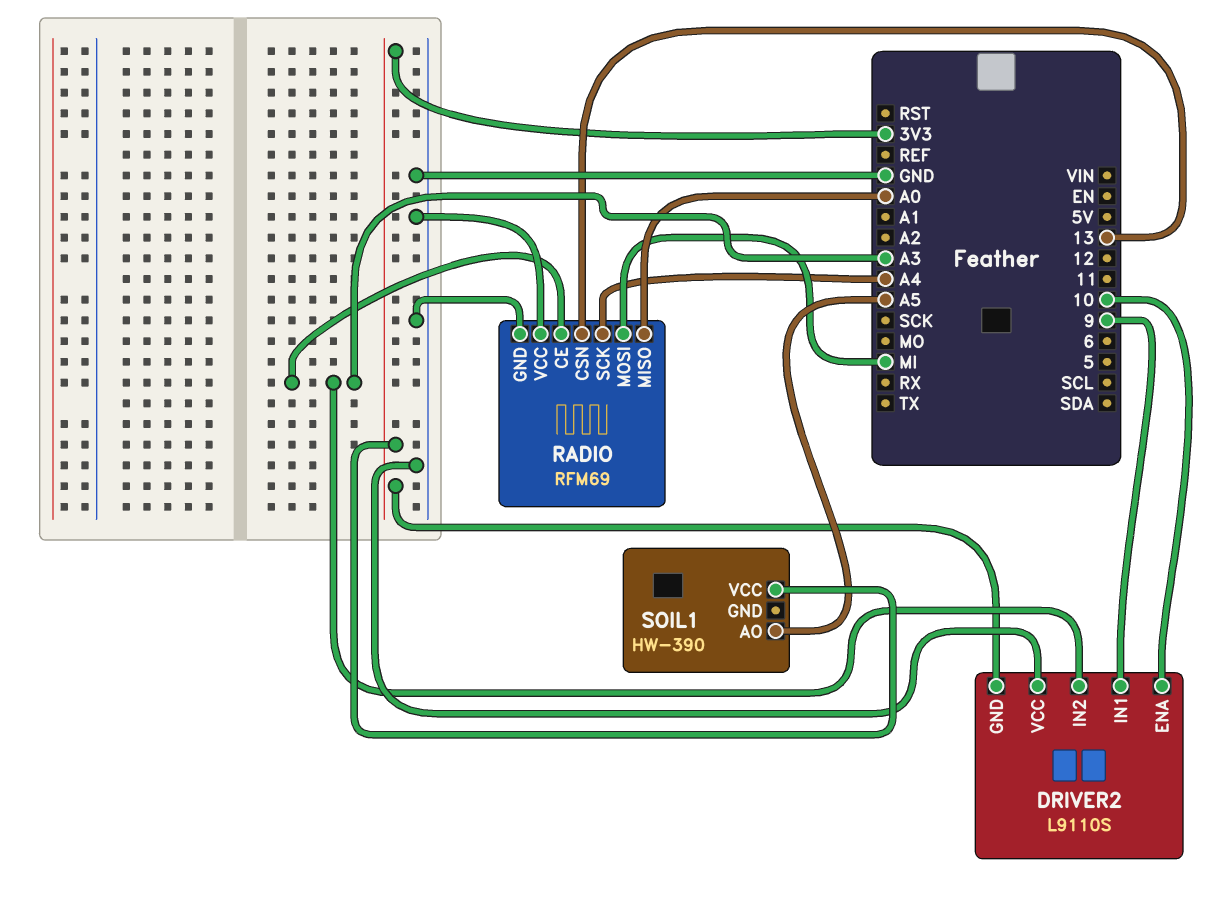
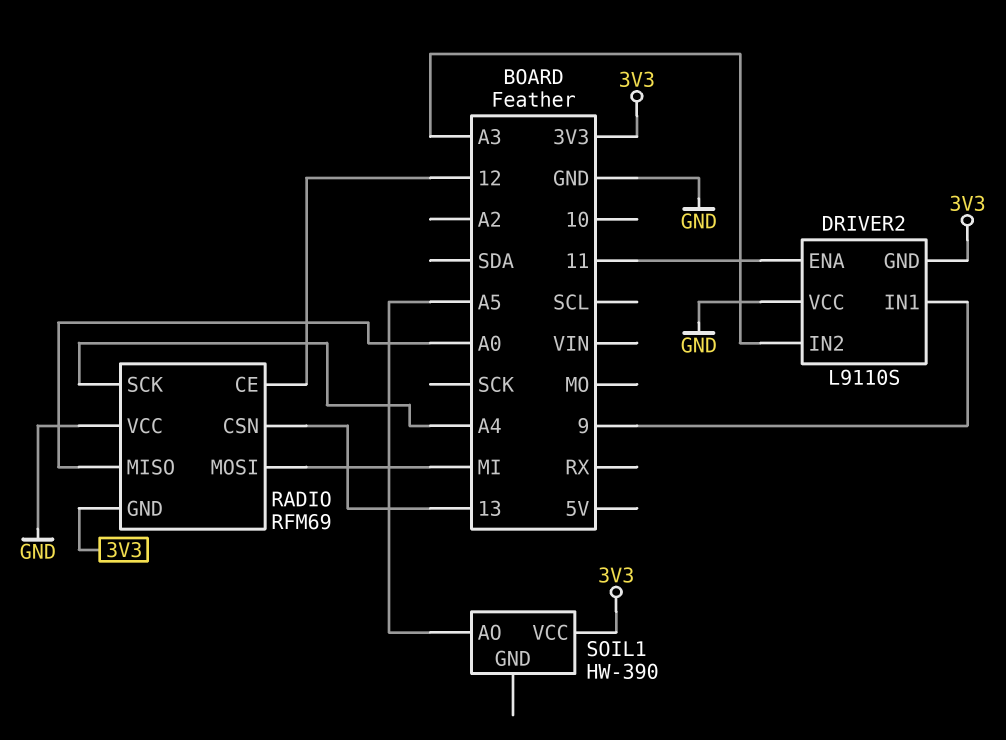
DRIVER2 pin ENA: 10 -> 11
RADIO pin CE: A3 -> 12
RADIO pin GND: GND -> 3V3

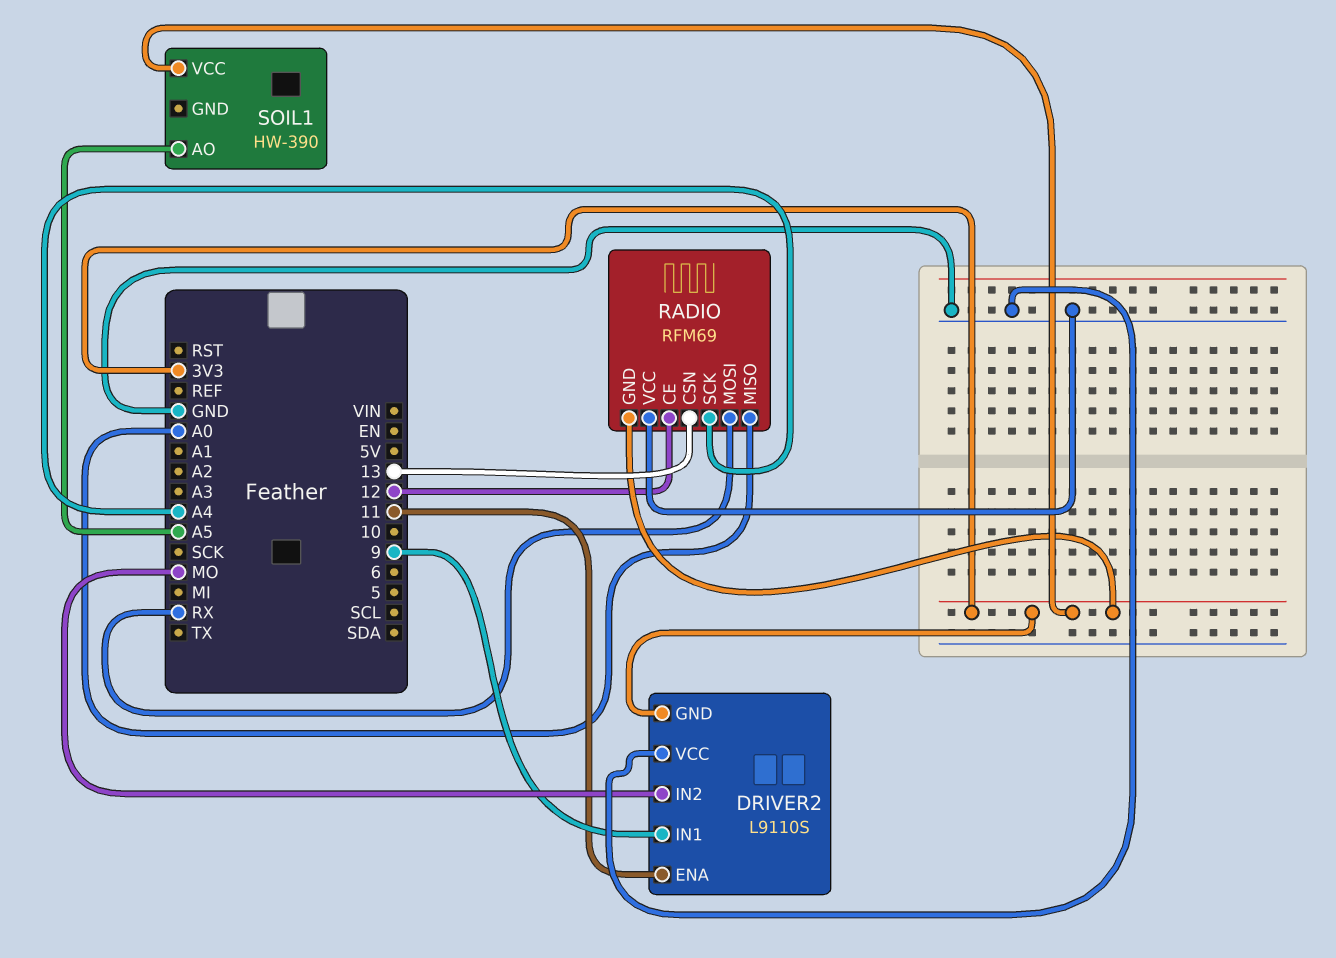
DRIVER2 pin IN2: A3 -> MO
RADIO pin MOSI: MI -> RX

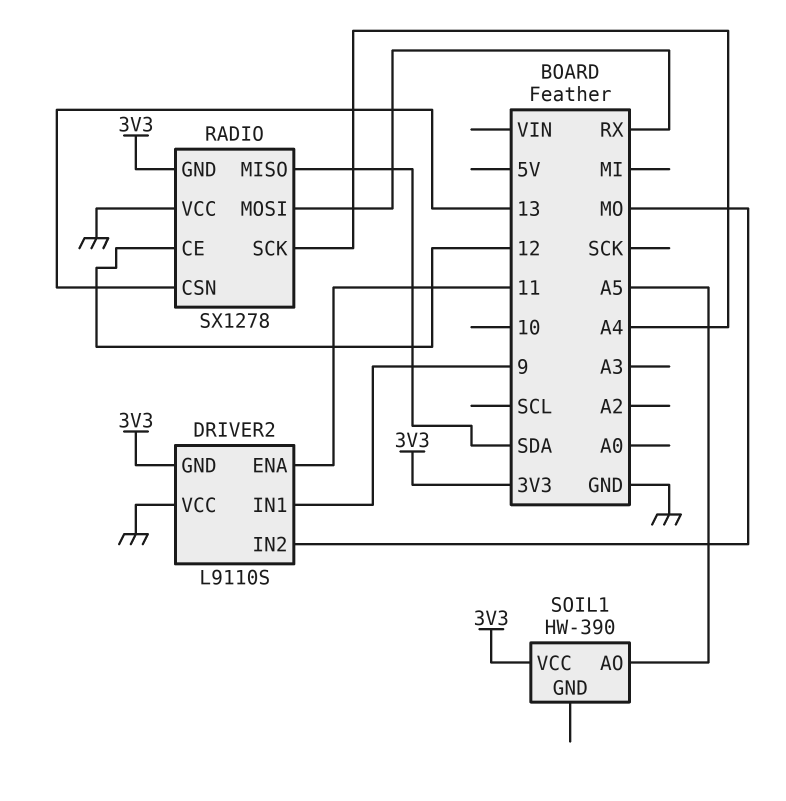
RADIO: RFM69 -> SX1278
RADIO pin MISO: A0 -> SDA

